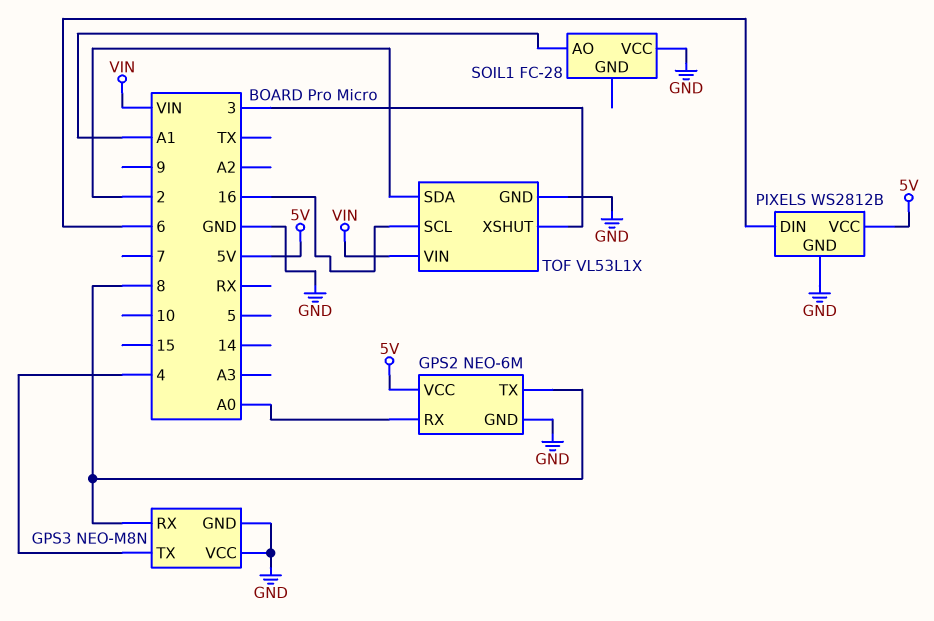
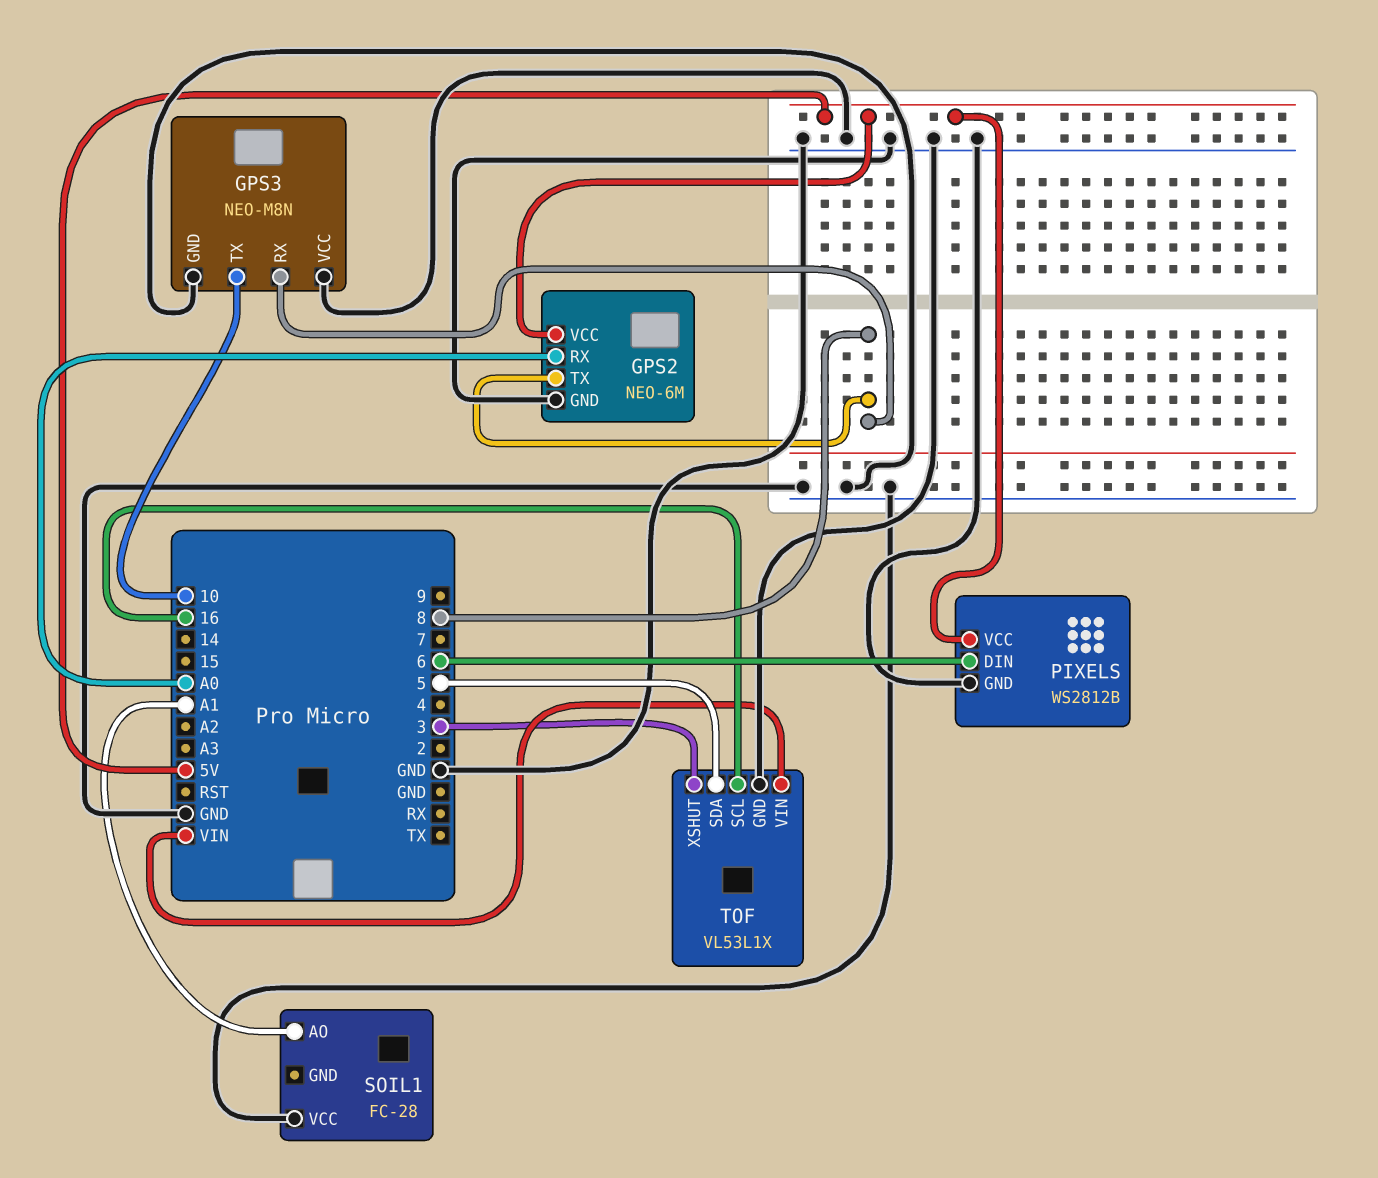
GPS3 pin TX: 4 -> 10
TOF pin SDA: 2 -> 5

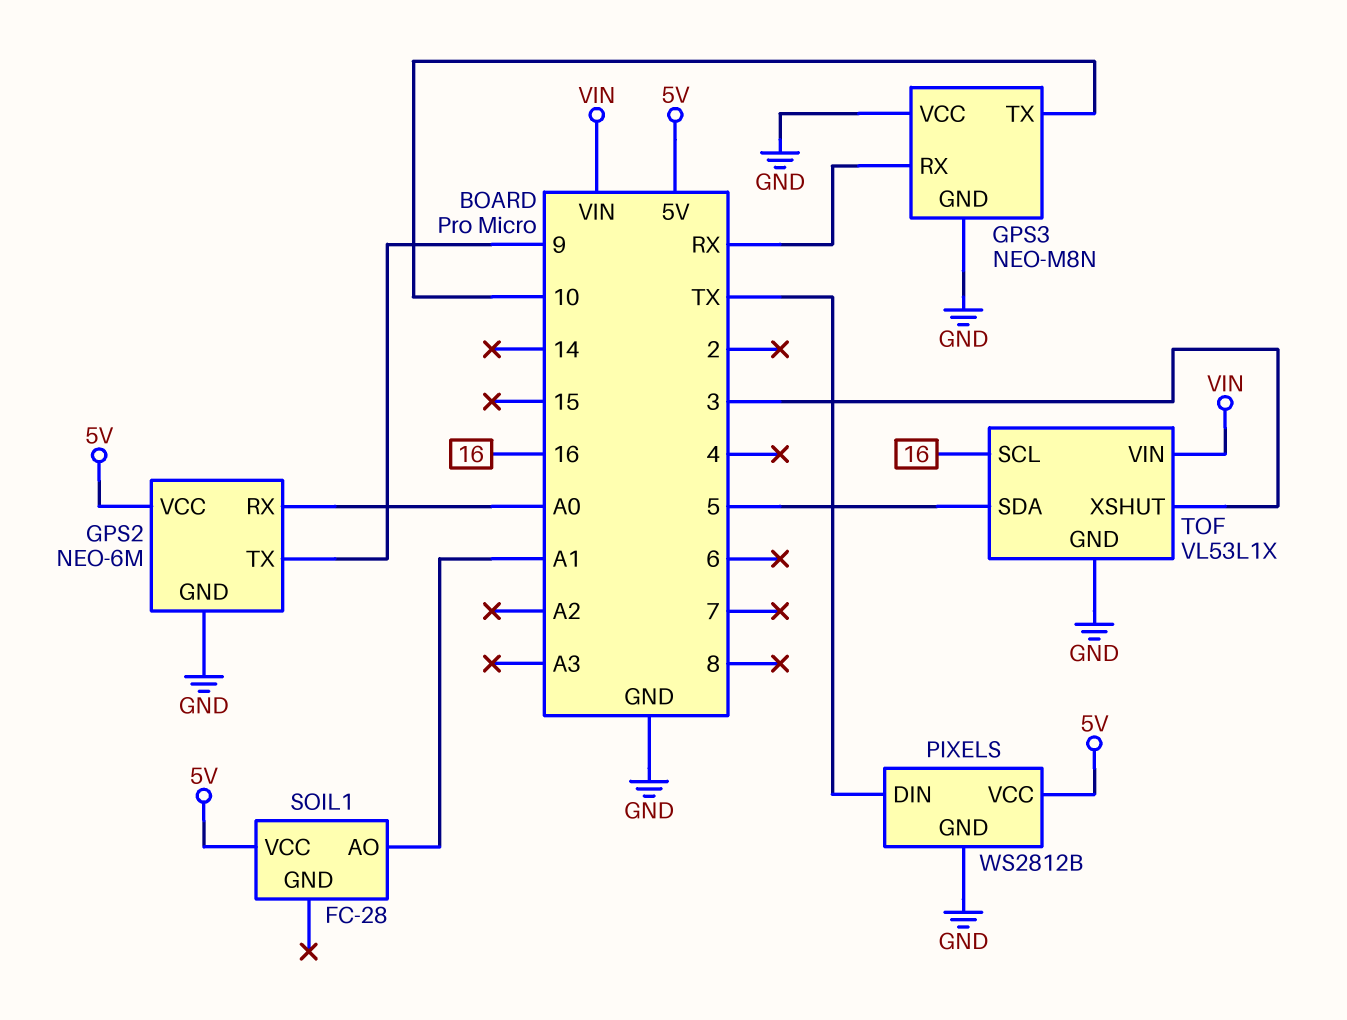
GPS2 pin TX: 8 -> 9
GPS3 pin RX: 8 -> RX
PIXELS pin DIN: 6 -> TX
SOIL1 pin VCC: GND -> 5V

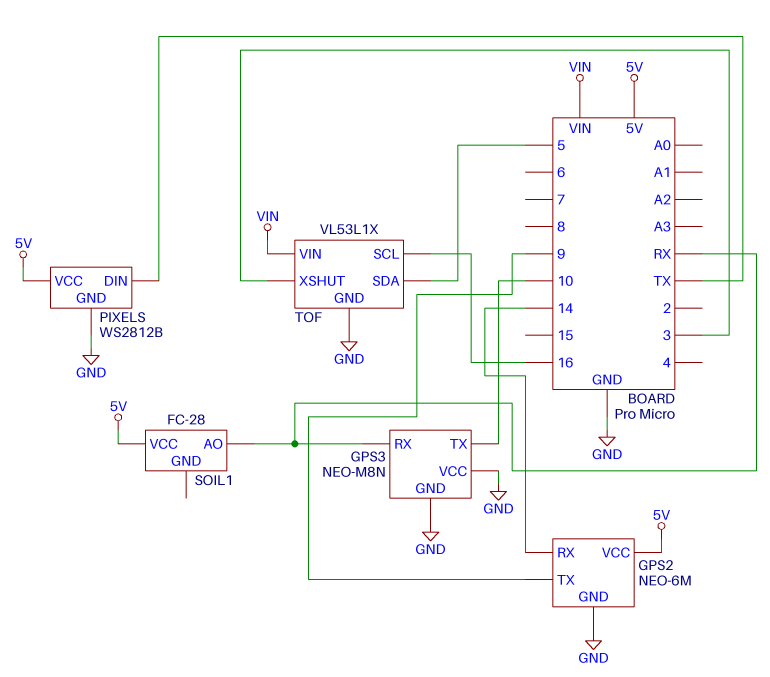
GPS2 pin RX: A0 -> 14
SOIL1 pin AO: A1 -> RX

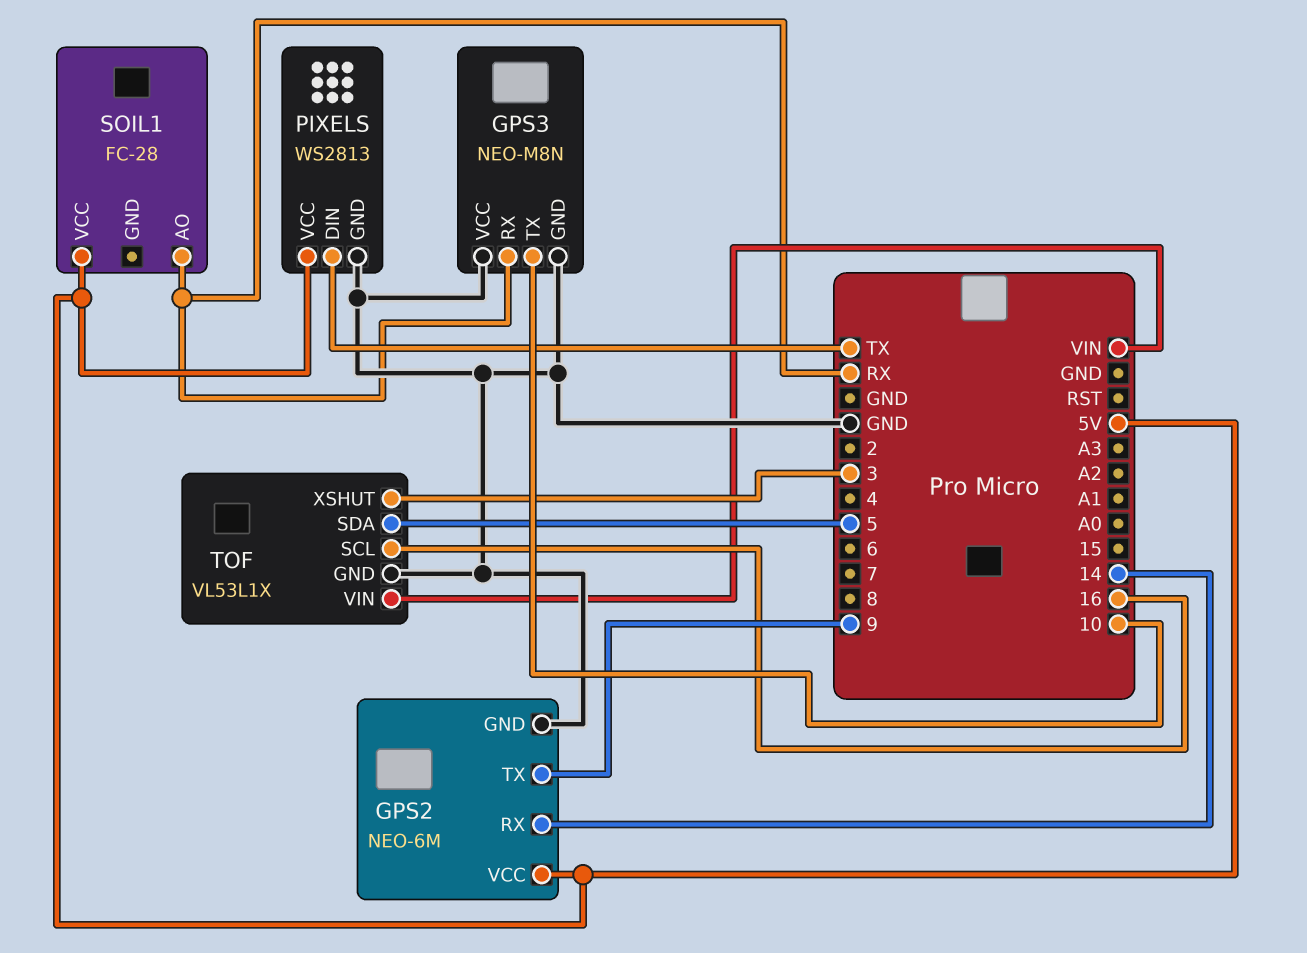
PIXELS: WS2812B -> WS2813

